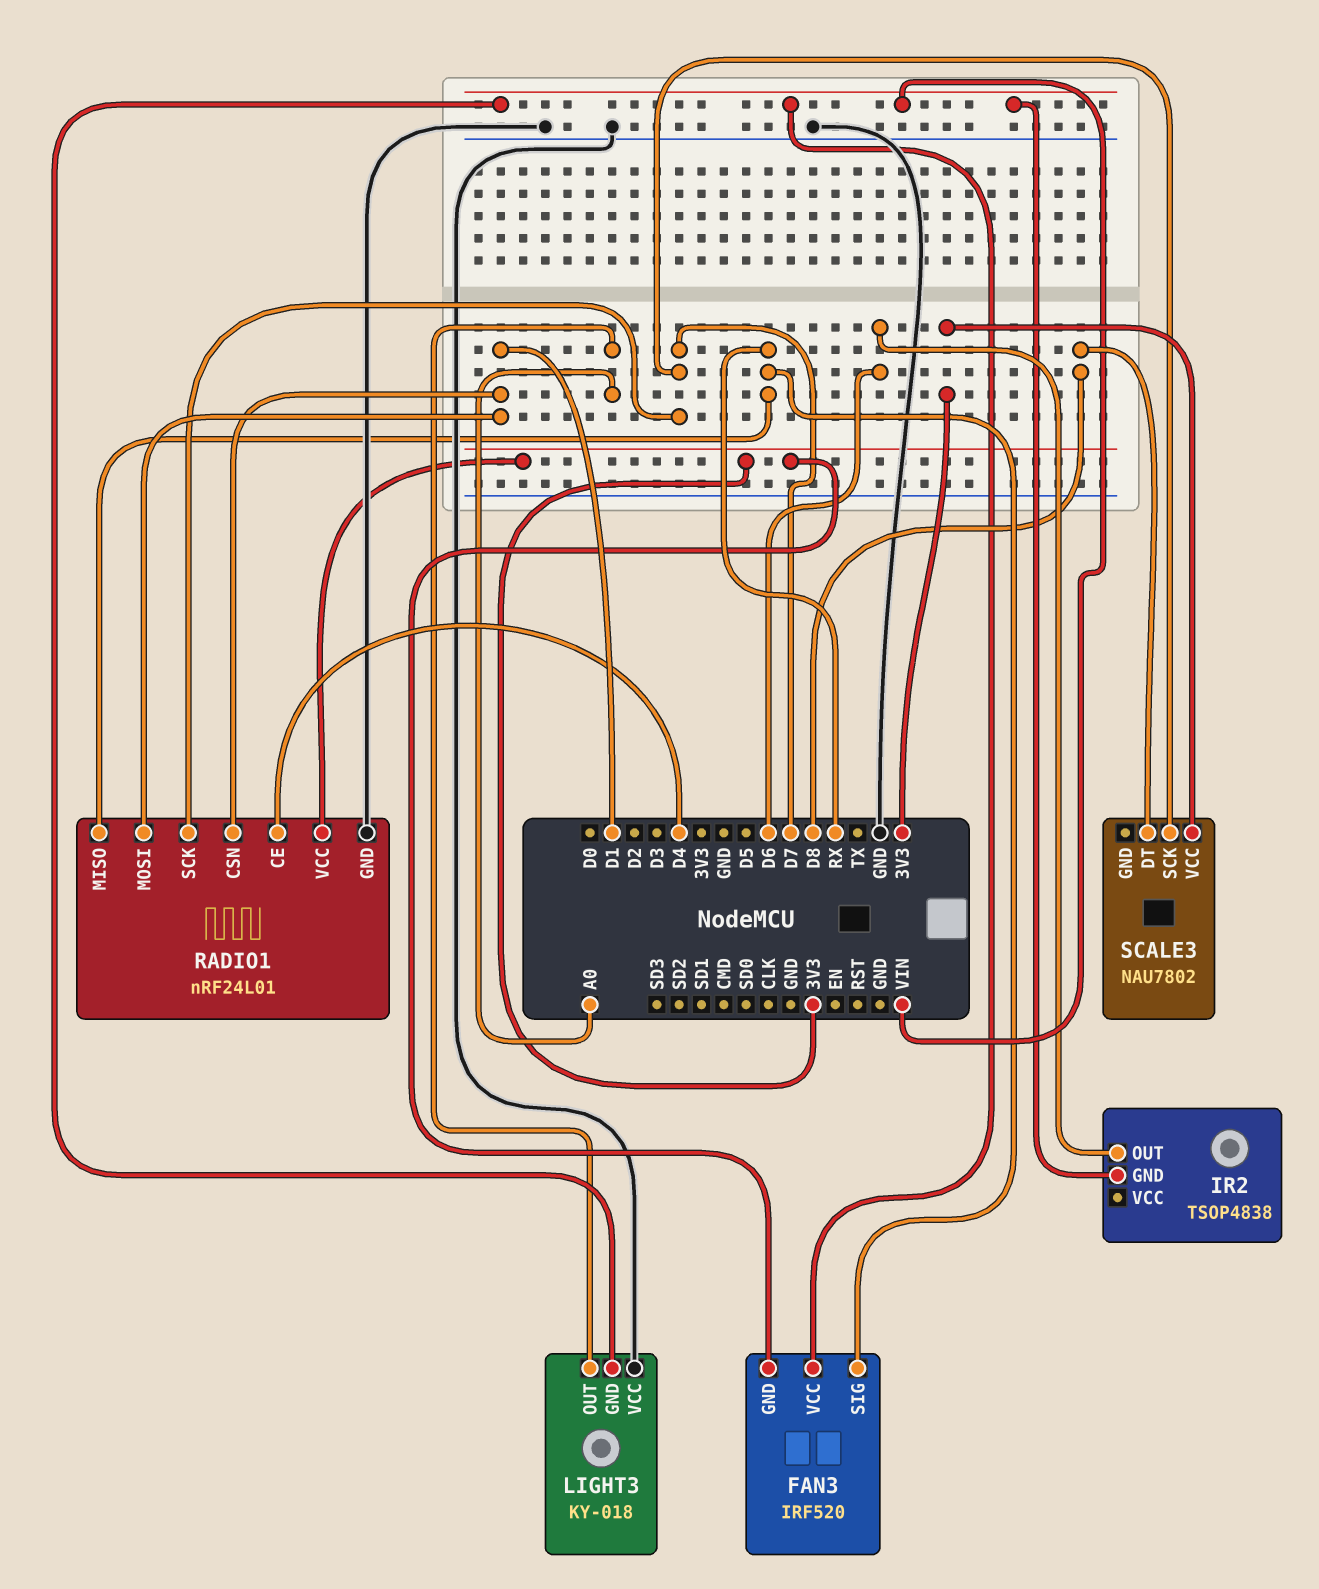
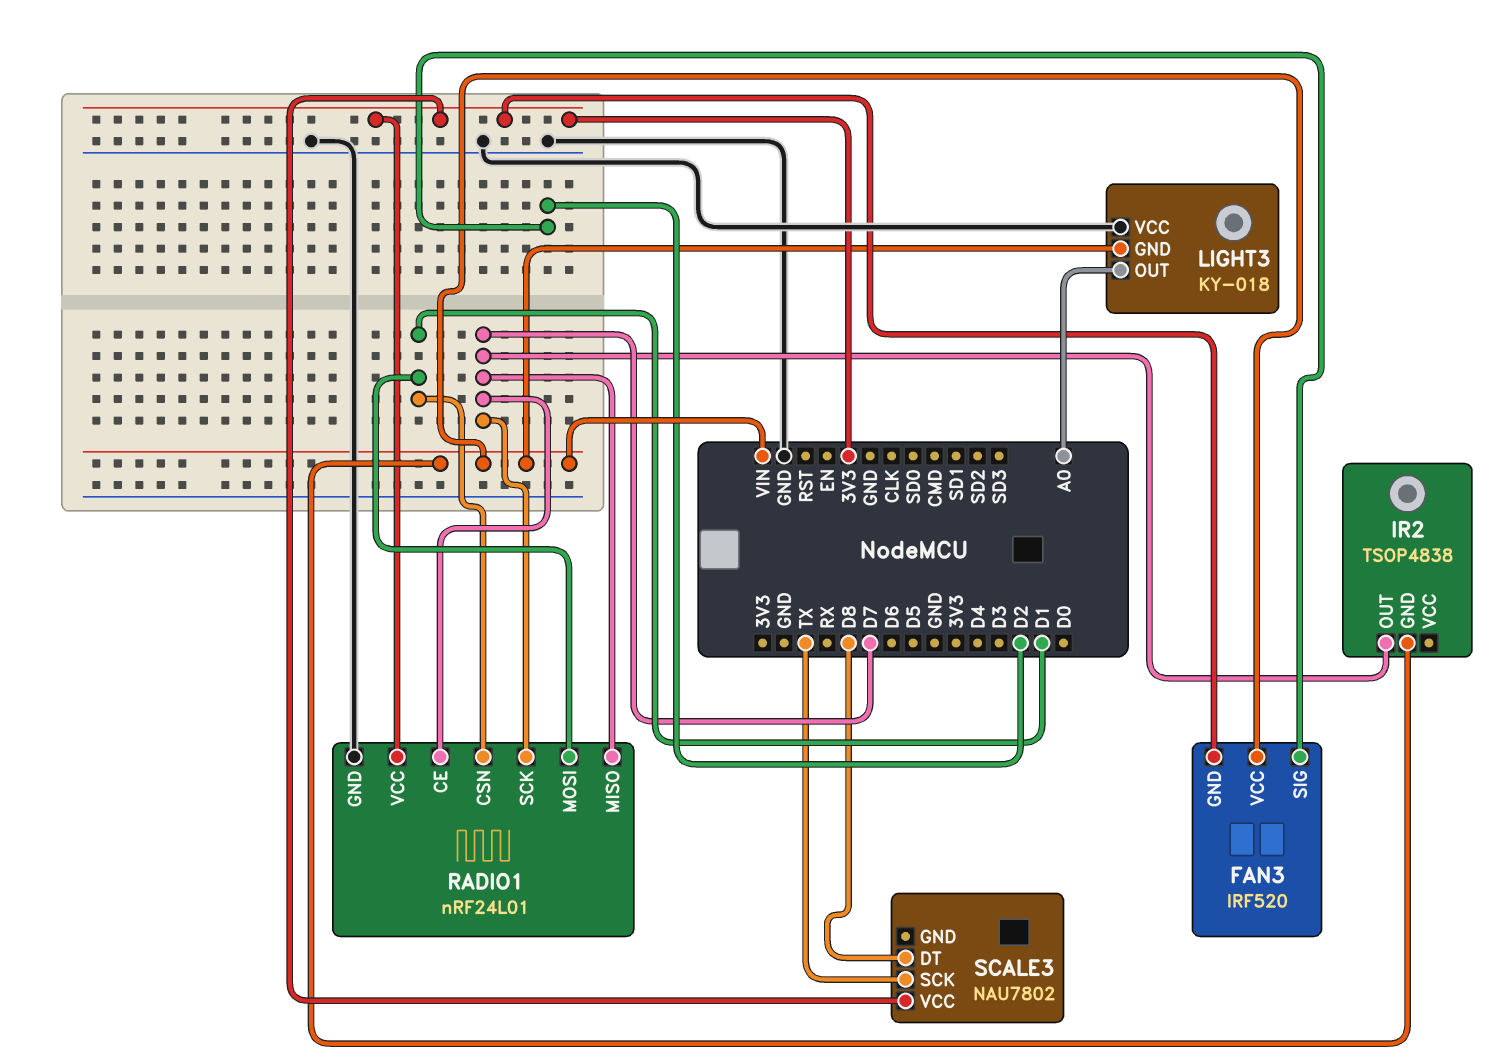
FAN3 pin SIG: RX -> D2
IR2 pin OUT: D6 -> D7
RADIO1 pin CE: D4 -> D7
RADIO1 pin MISO: RX -> D7
SCALE3 pin SCK: D7 -> TX

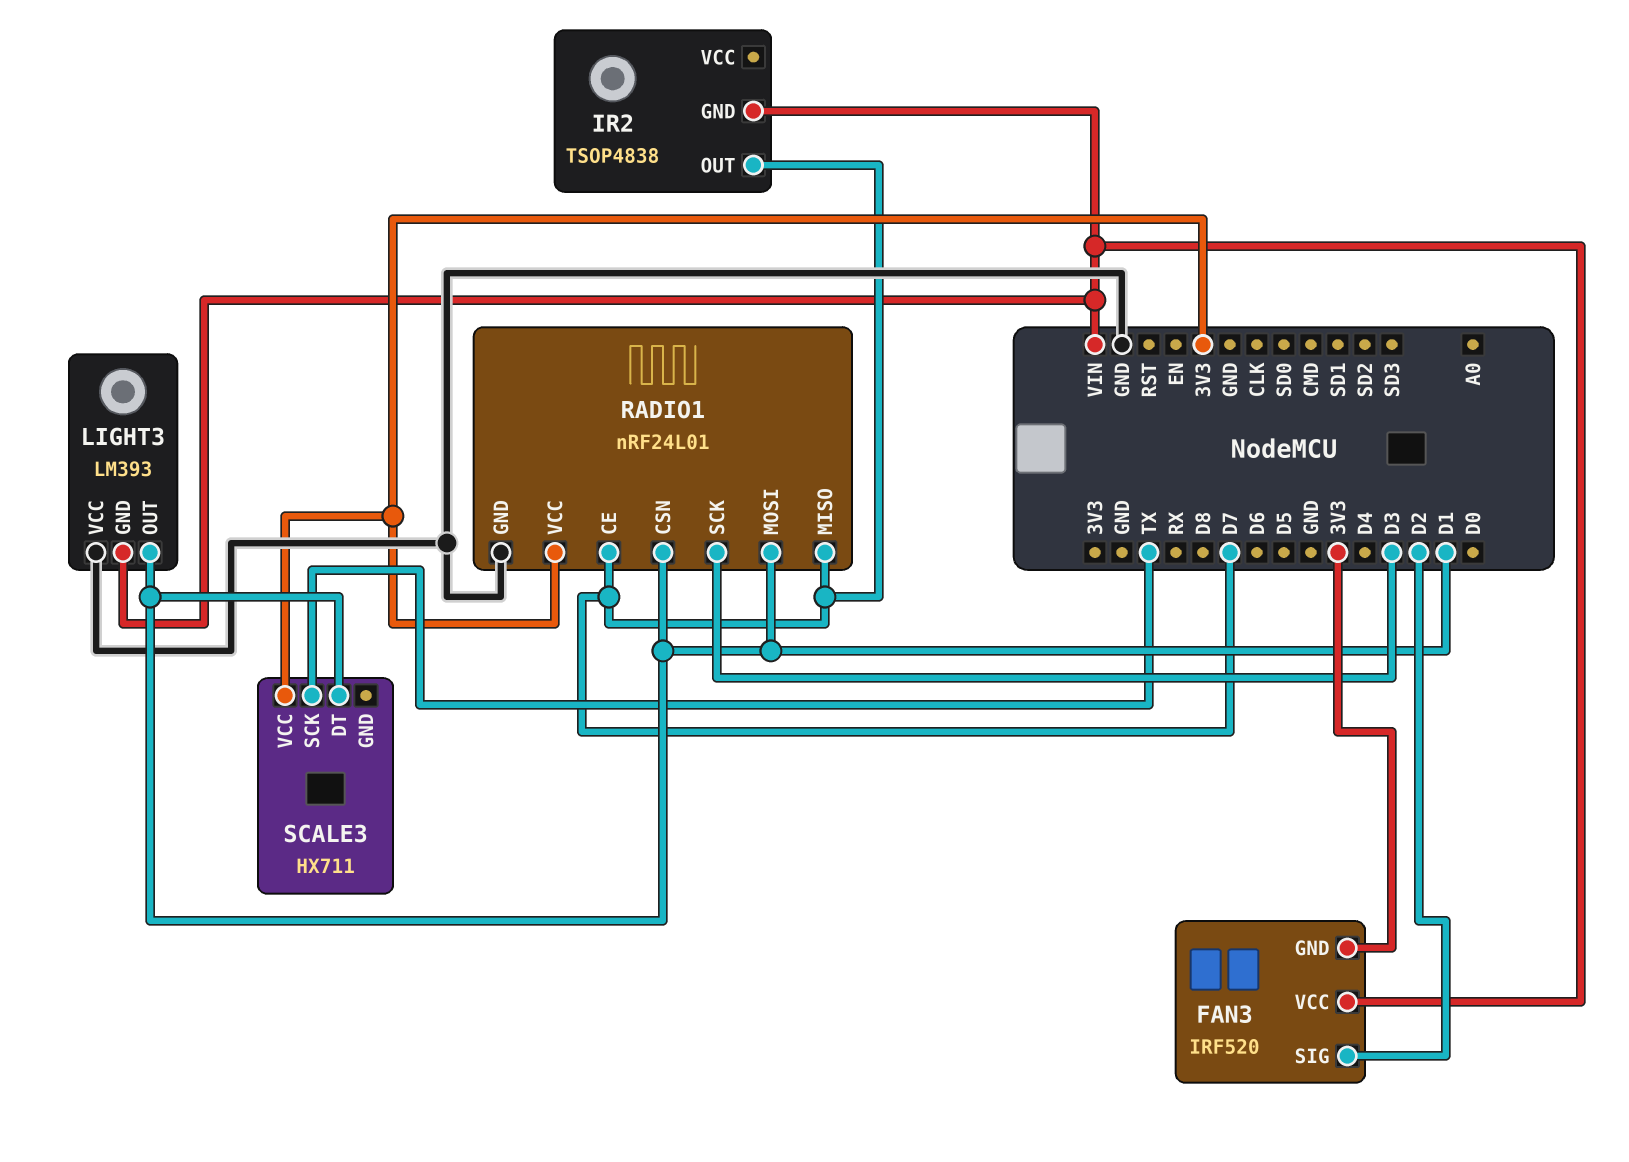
LIGHT3: KY-018 -> LM393
LIGHT3 pin OUT: A0 -> D1
RADIO1 pin SCK: D7 -> D3
SCALE3: NAU7802 -> HX711
SCALE3 pin DT: D8 -> D1

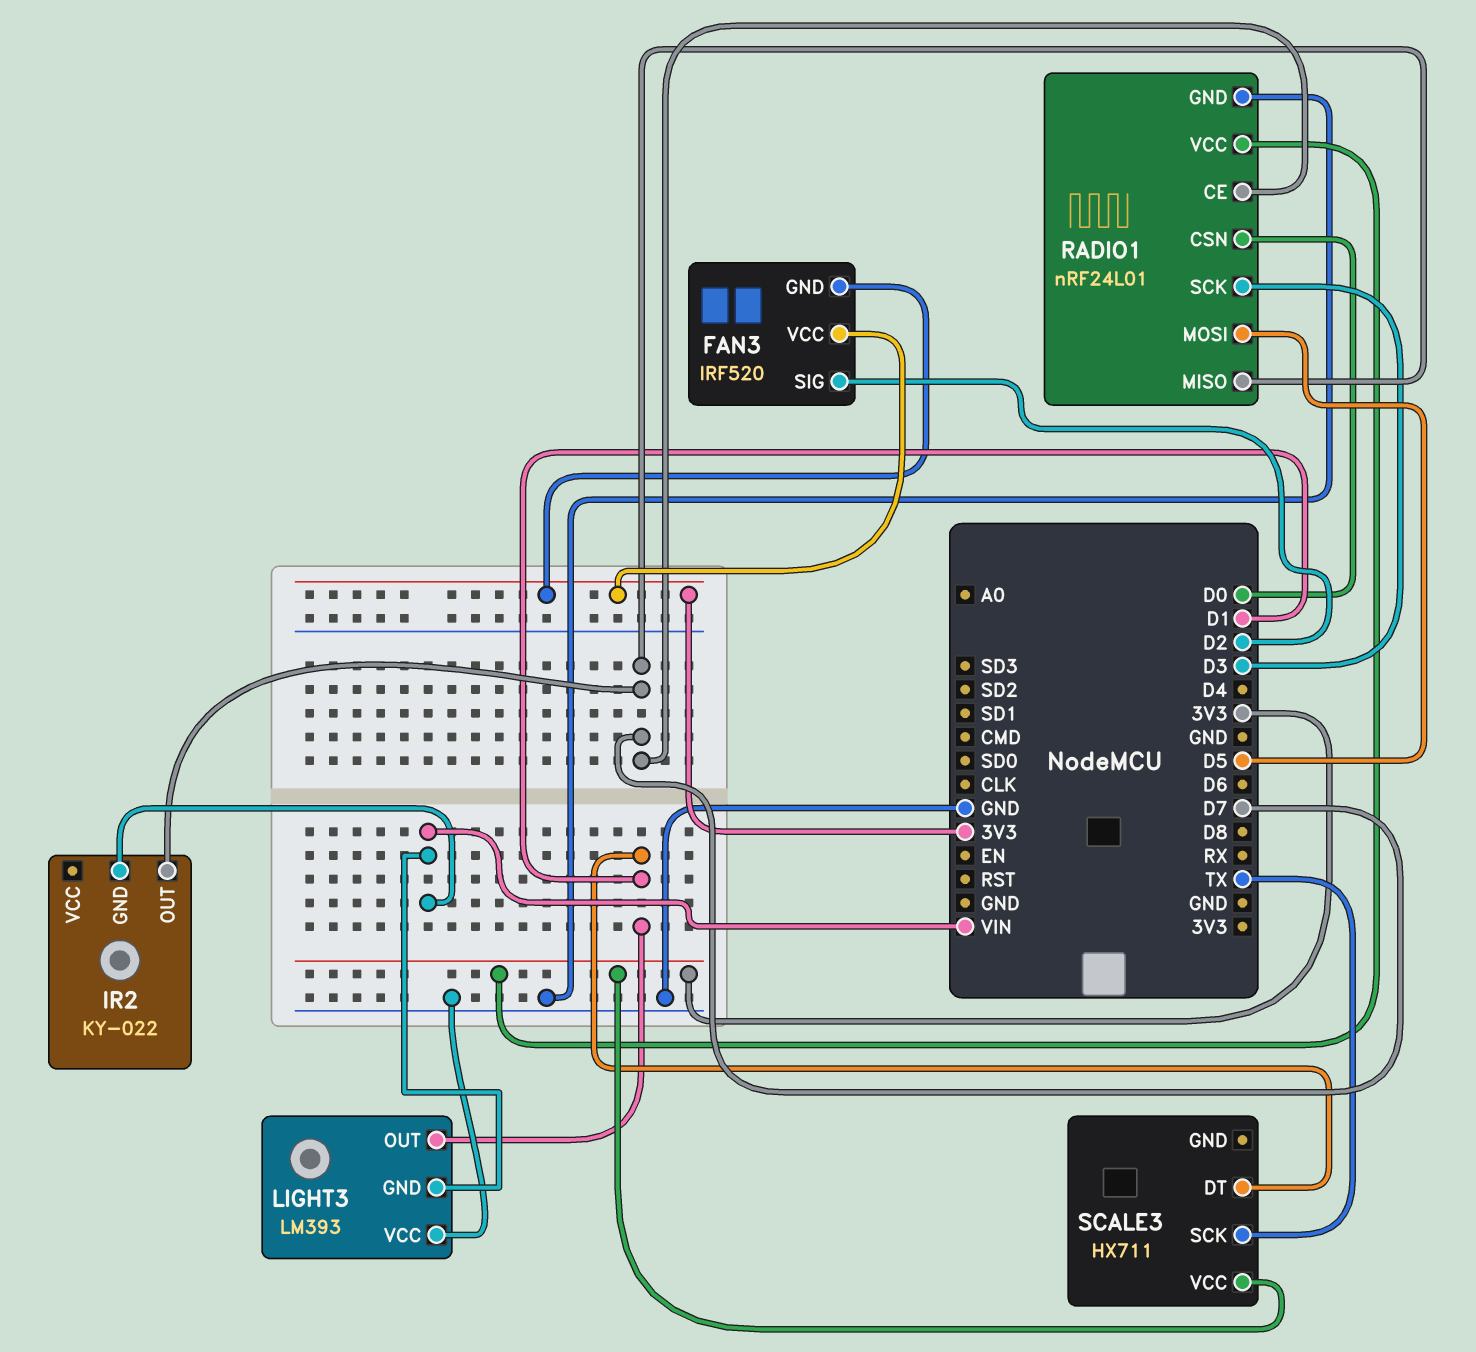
FAN3 pin VCC: VIN -> 3V3
IR2: TSOP4838 -> KY-022
RADIO1 pin CSN: D1 -> D0
RADIO1 pin MOSI: D1 -> D5

